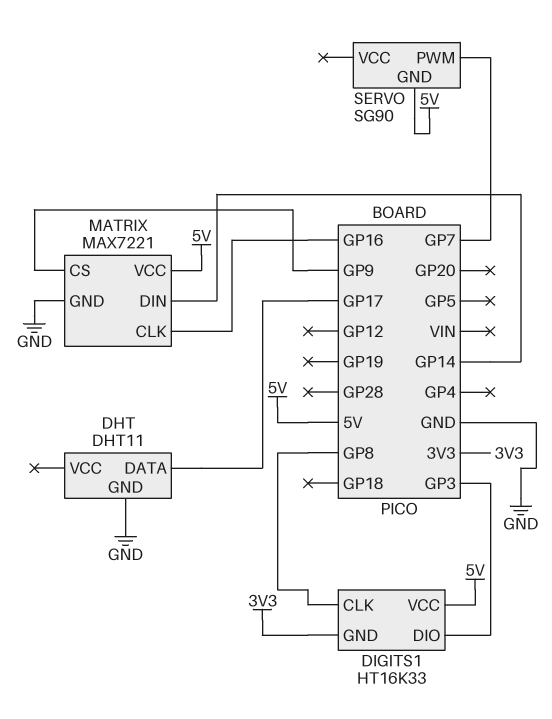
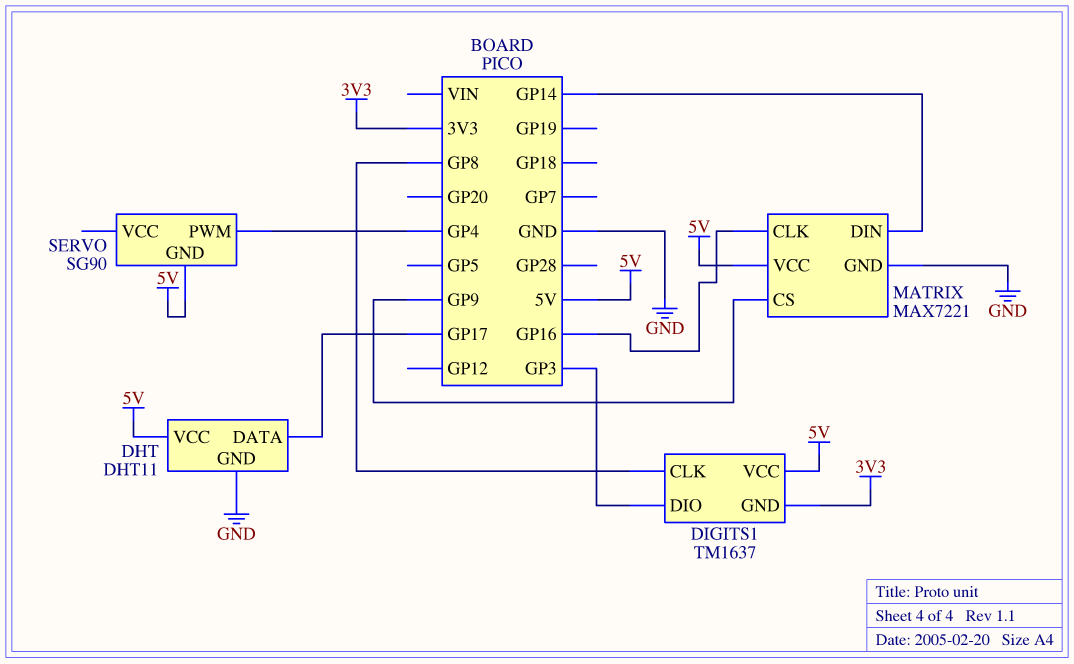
DHT pin VCC: none -> 5V
DIGITS1: HT16K33 -> TM1637
SERVO pin PWM: GP7 -> GP4

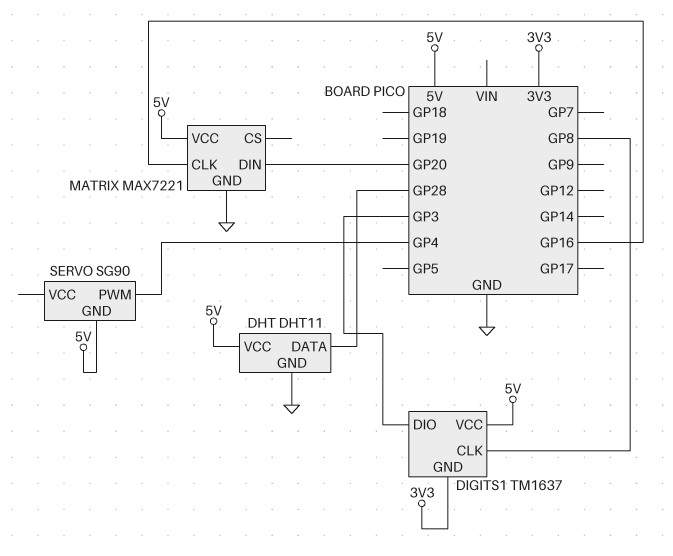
DHT pin DATA: GP17 -> GP28
MATRIX pin CS: GP9 -> none
MATRIX pin DIN: GP14 -> GP20

